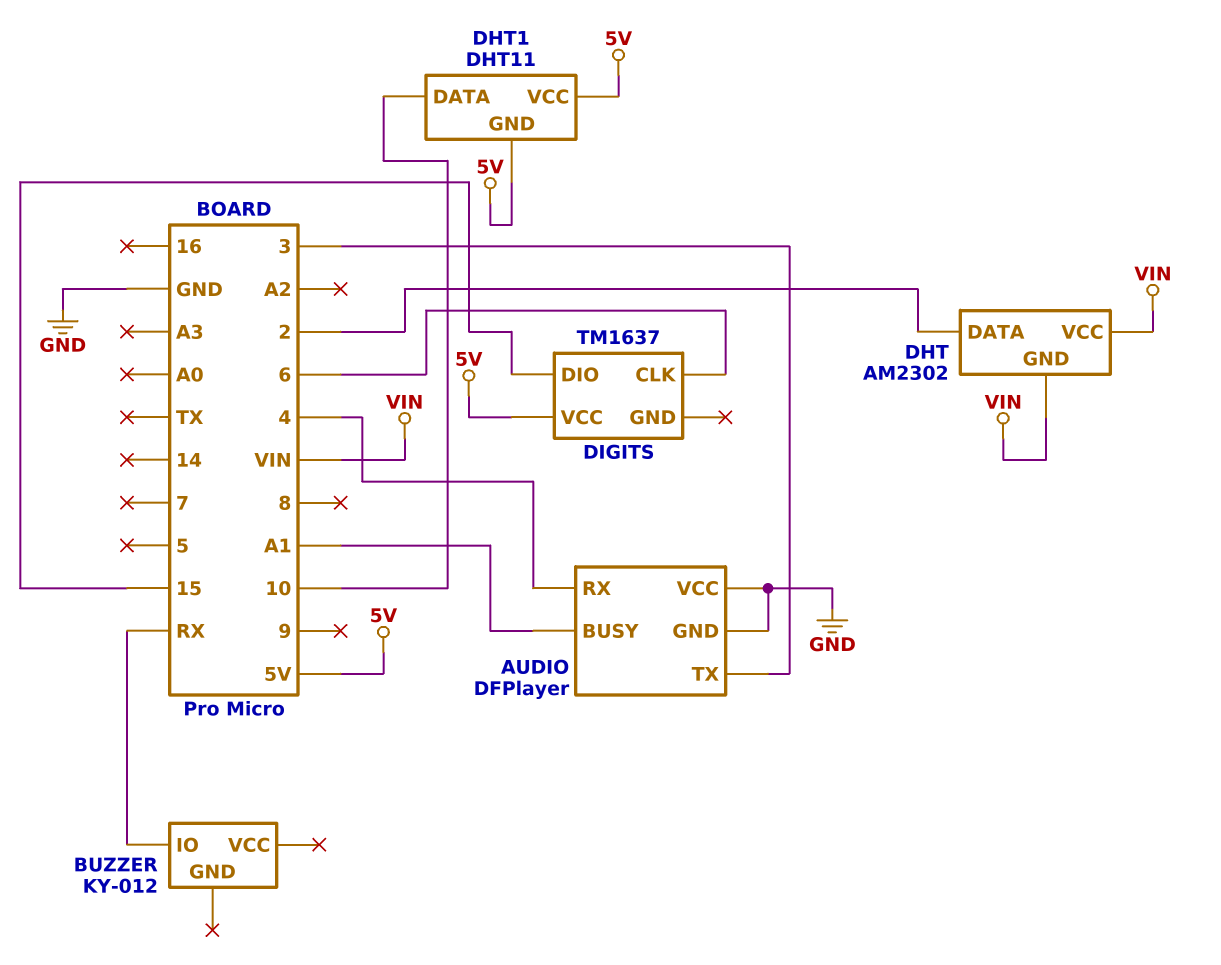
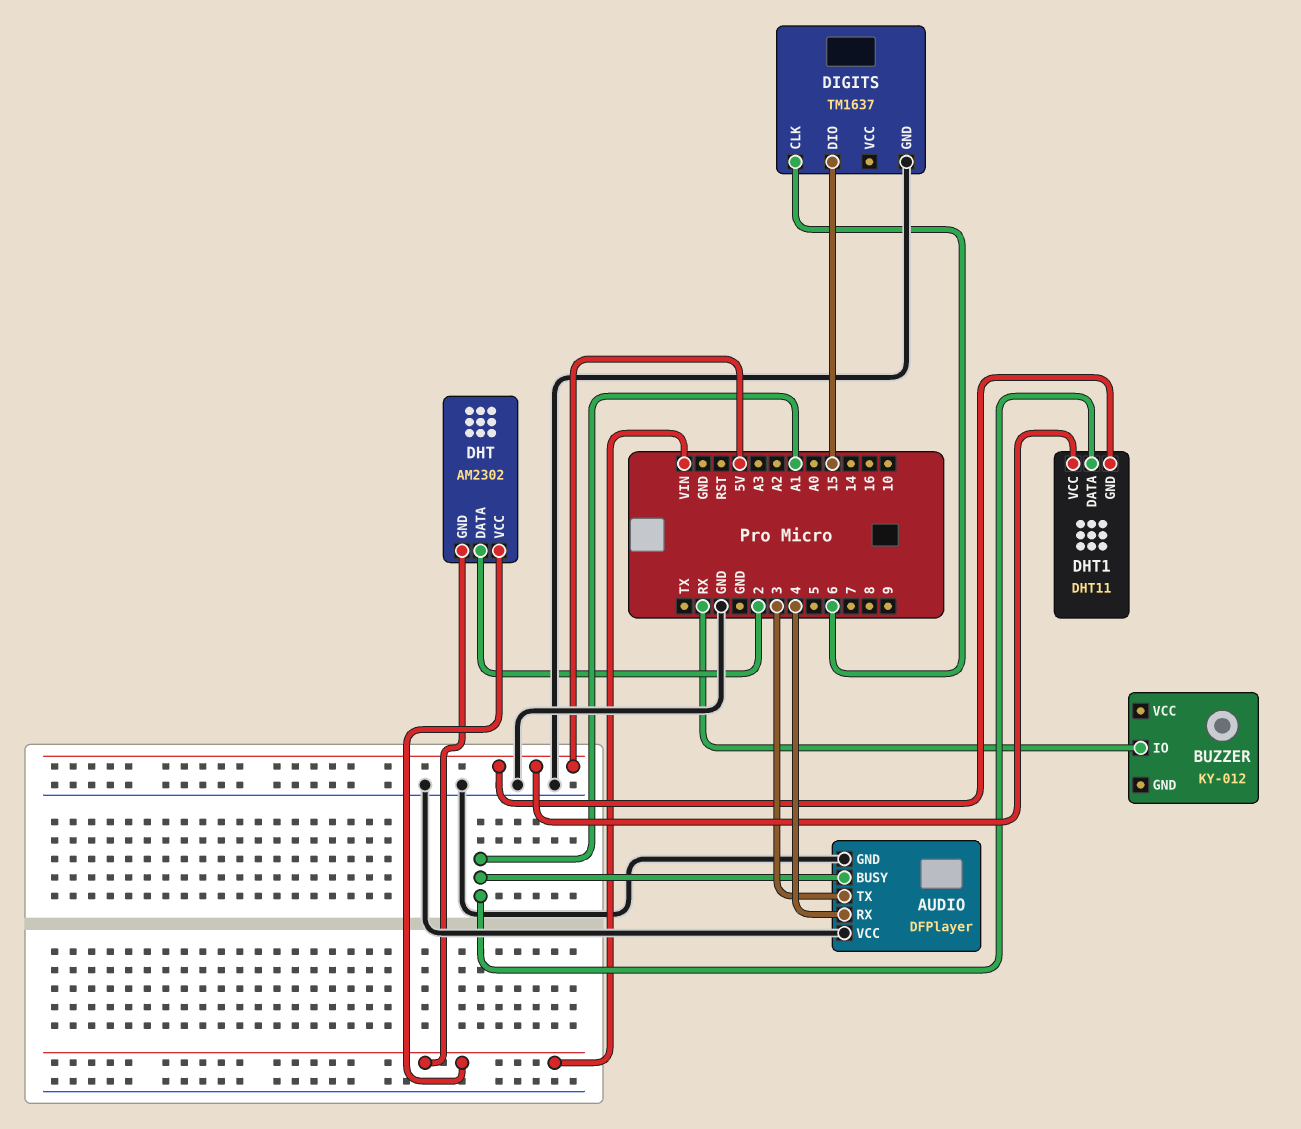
DHT1 pin DATA: 10 -> A1
DIGITS pin GND: none -> GND
DIGITS pin VCC: 5V -> none

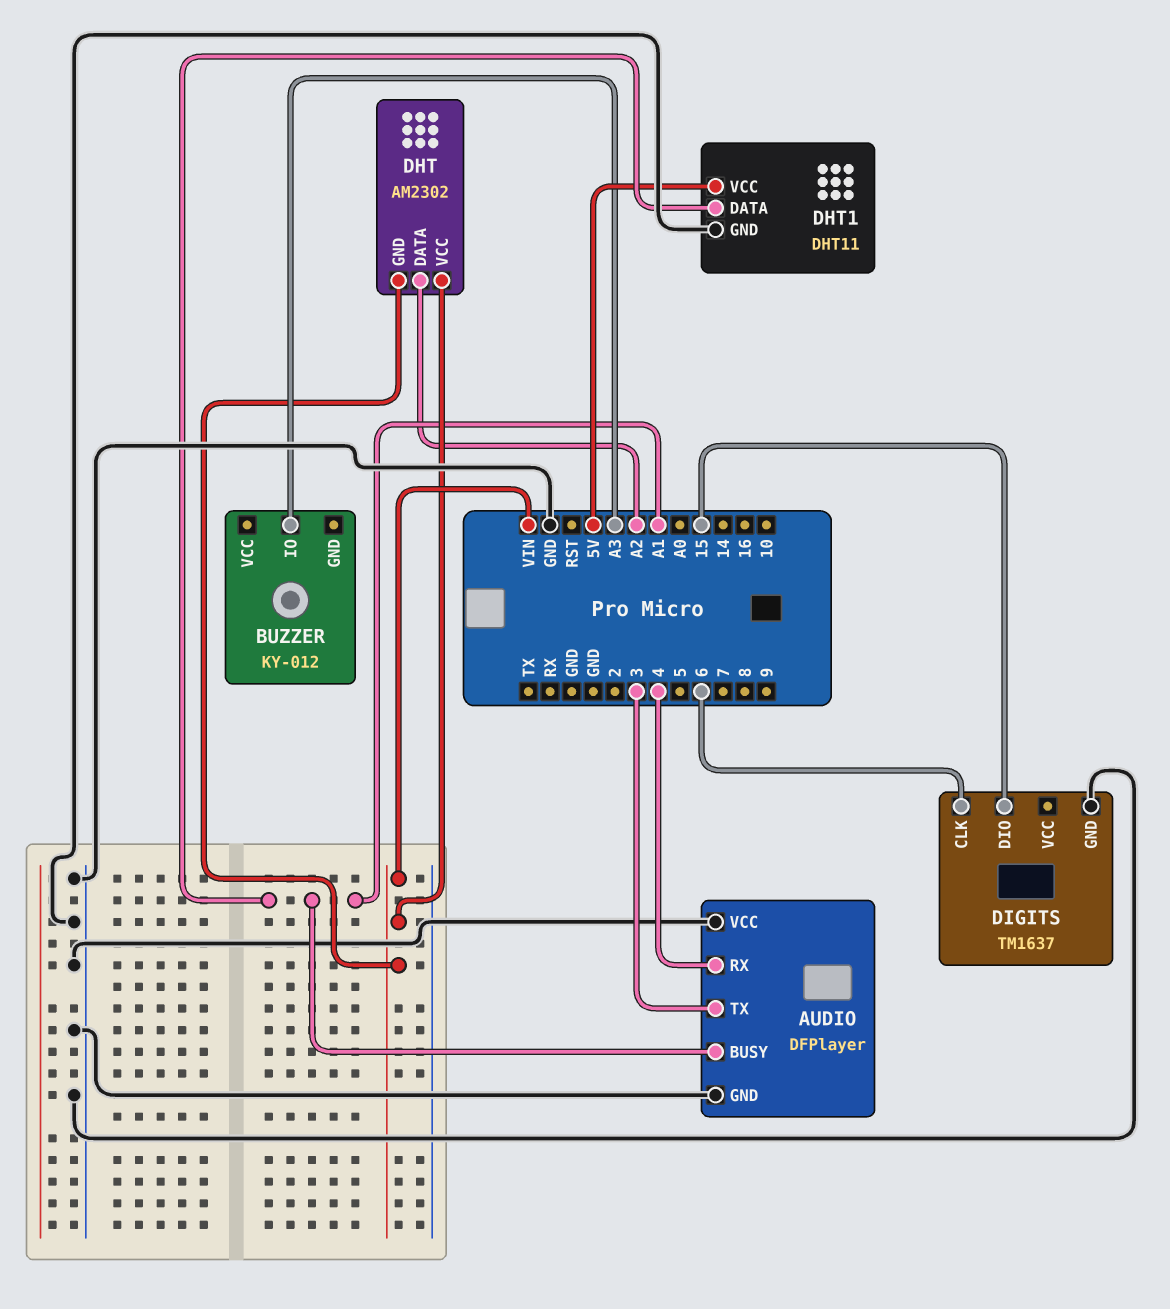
BUZZER pin IO: RX -> A3
DHT pin DATA: 2 -> A2
DHT1 pin GND: 5V -> GND

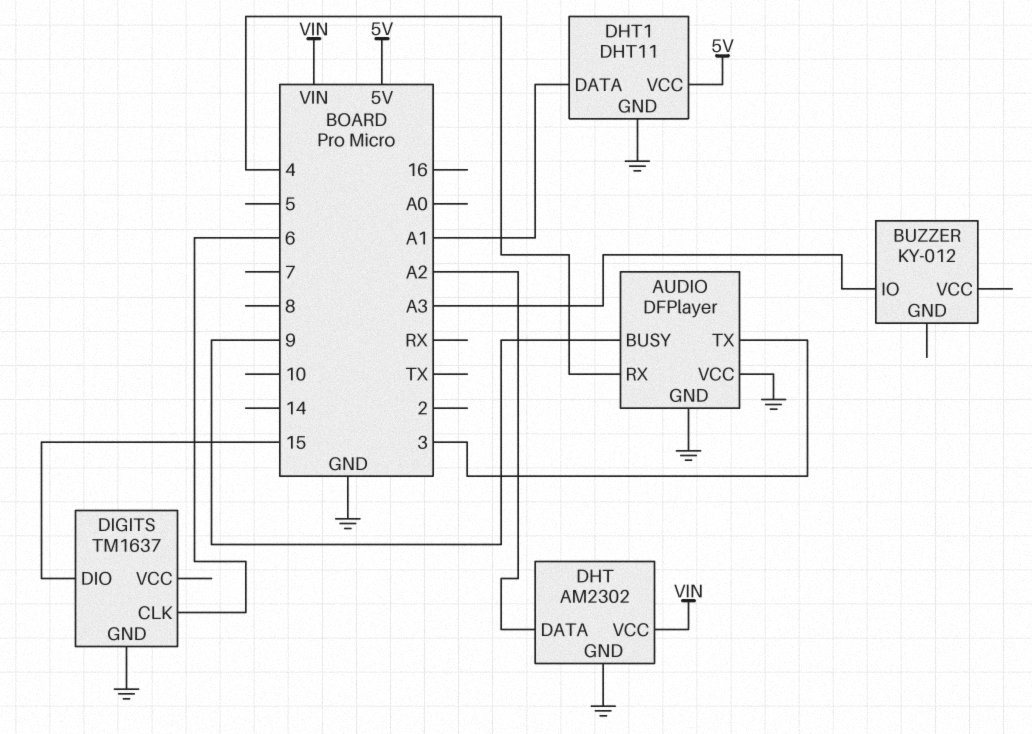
AUDIO pin BUSY: A1 -> 9
DHT pin GND: VIN -> GND

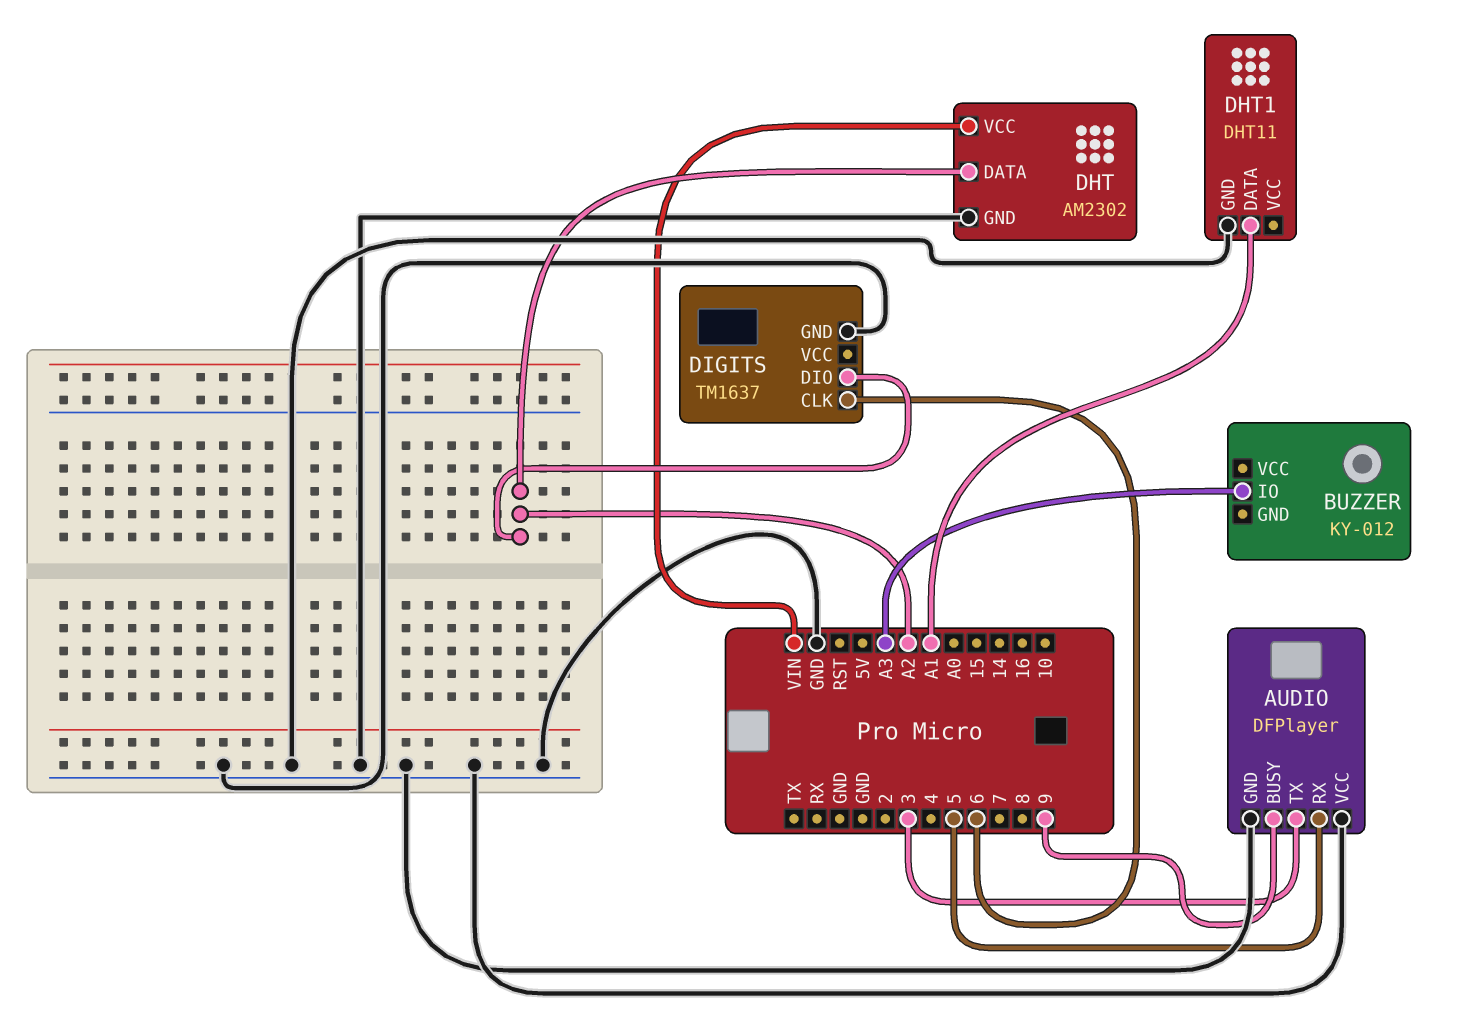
AUDIO pin RX: 4 -> 5
DHT1 pin VCC: 5V -> none
DIGITS pin DIO: 15 -> A2

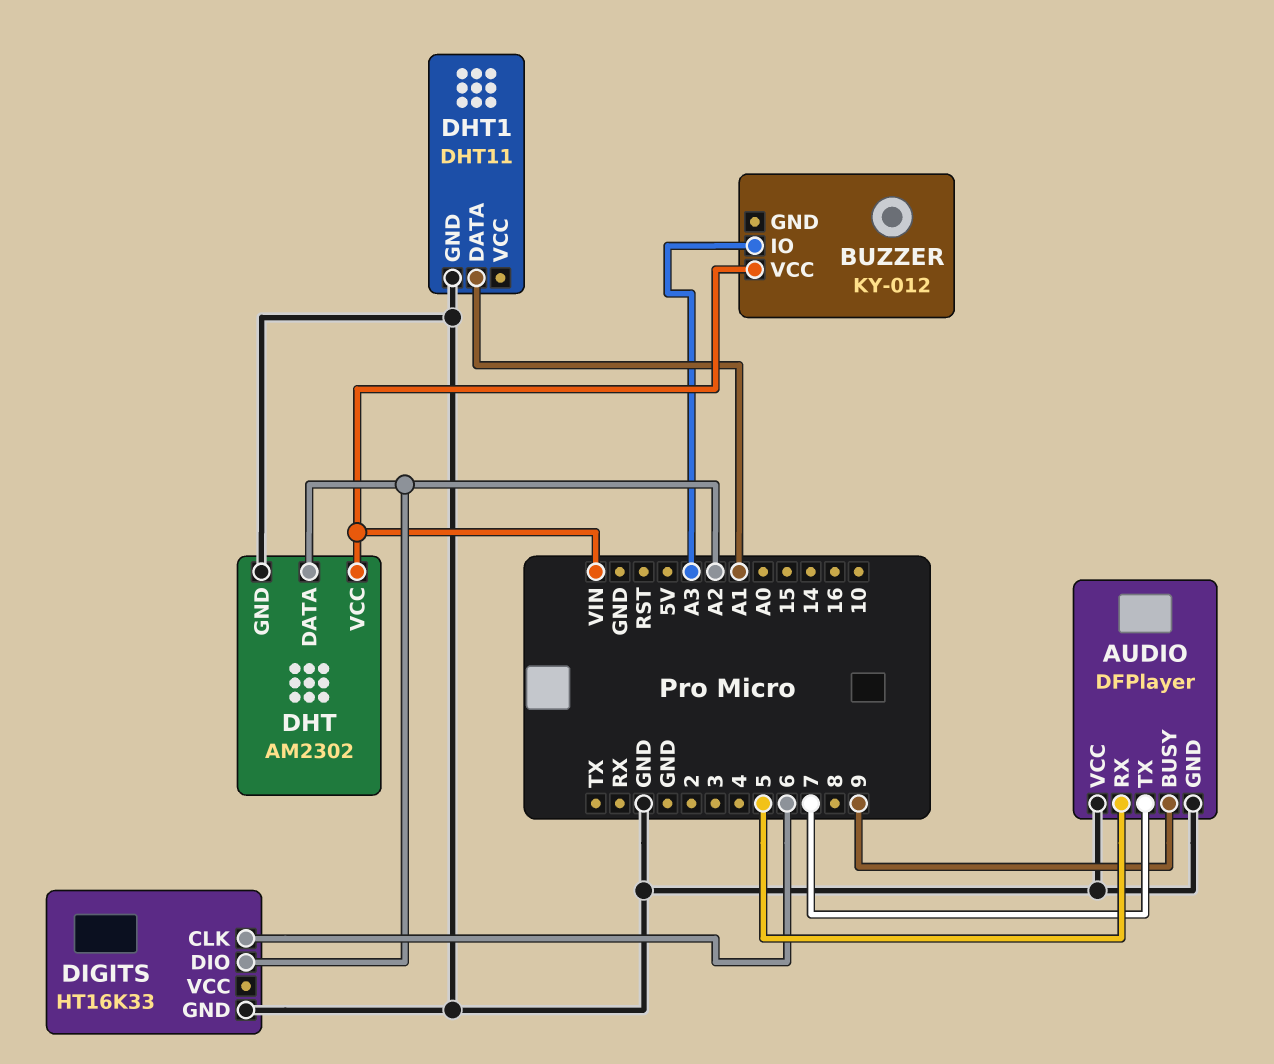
AUDIO pin TX: 3 -> 7
BUZZER pin VCC: none -> VIN
DIGITS: TM1637 -> HT16K33

